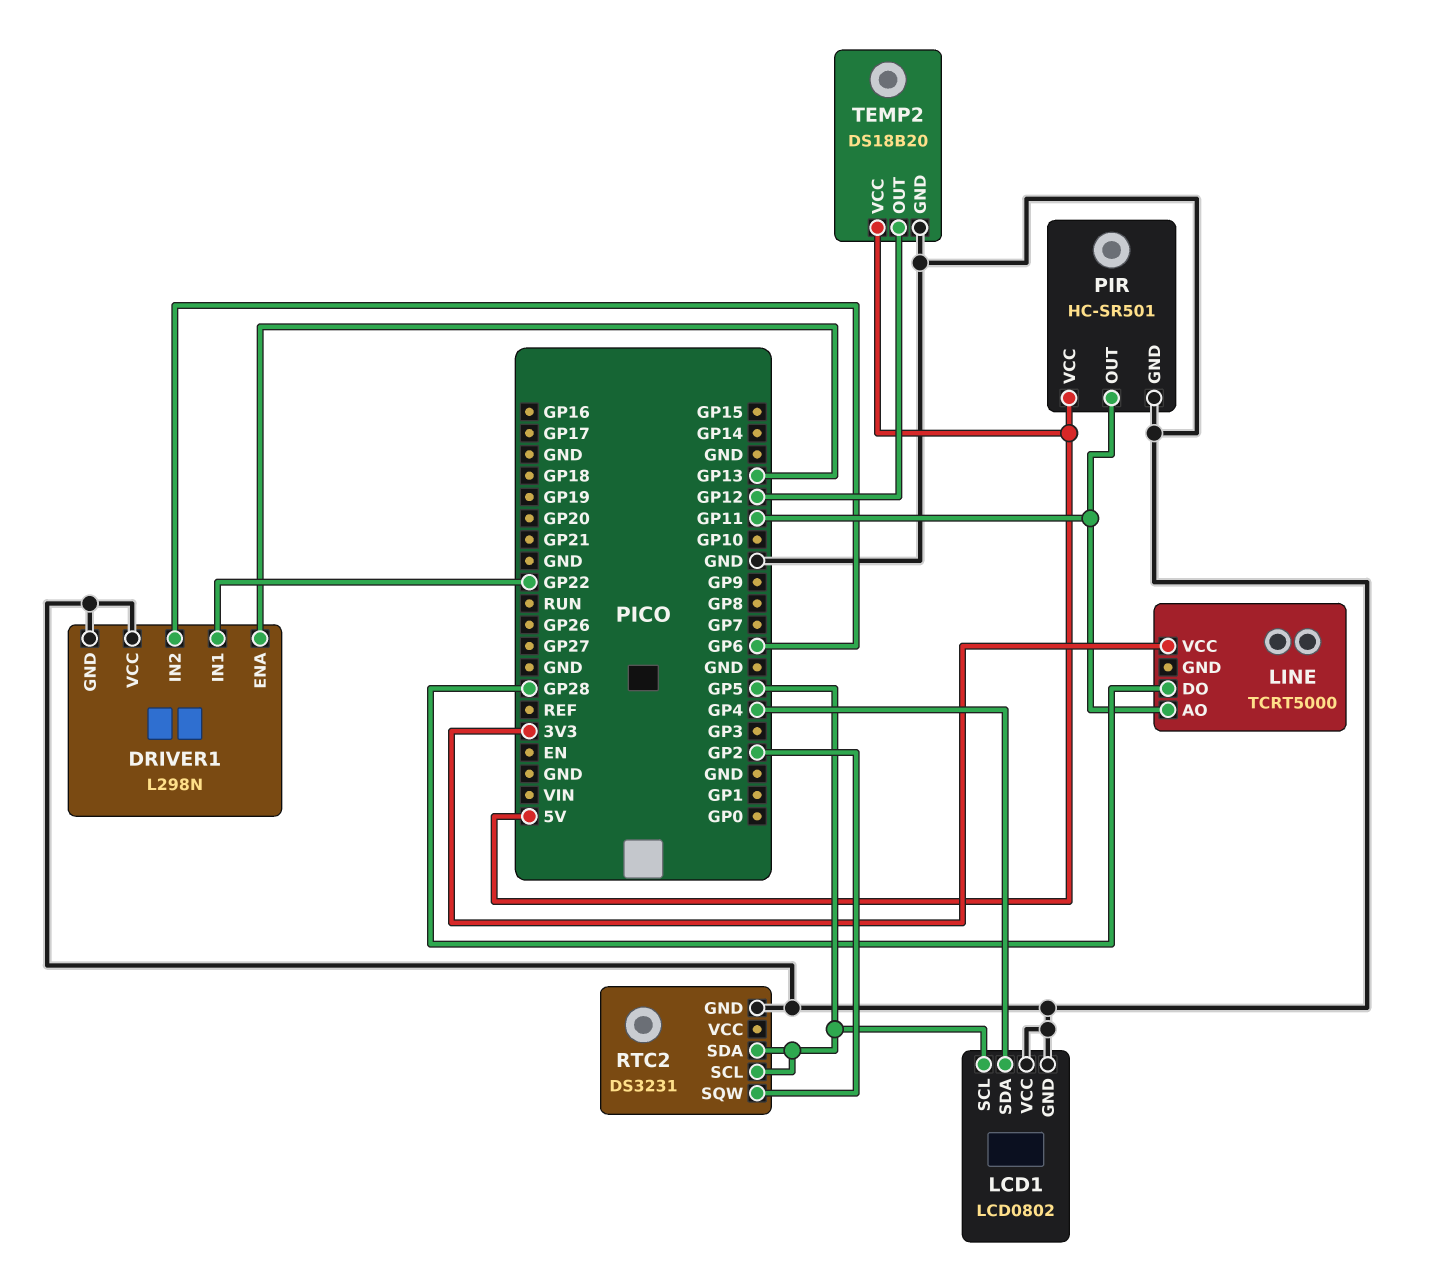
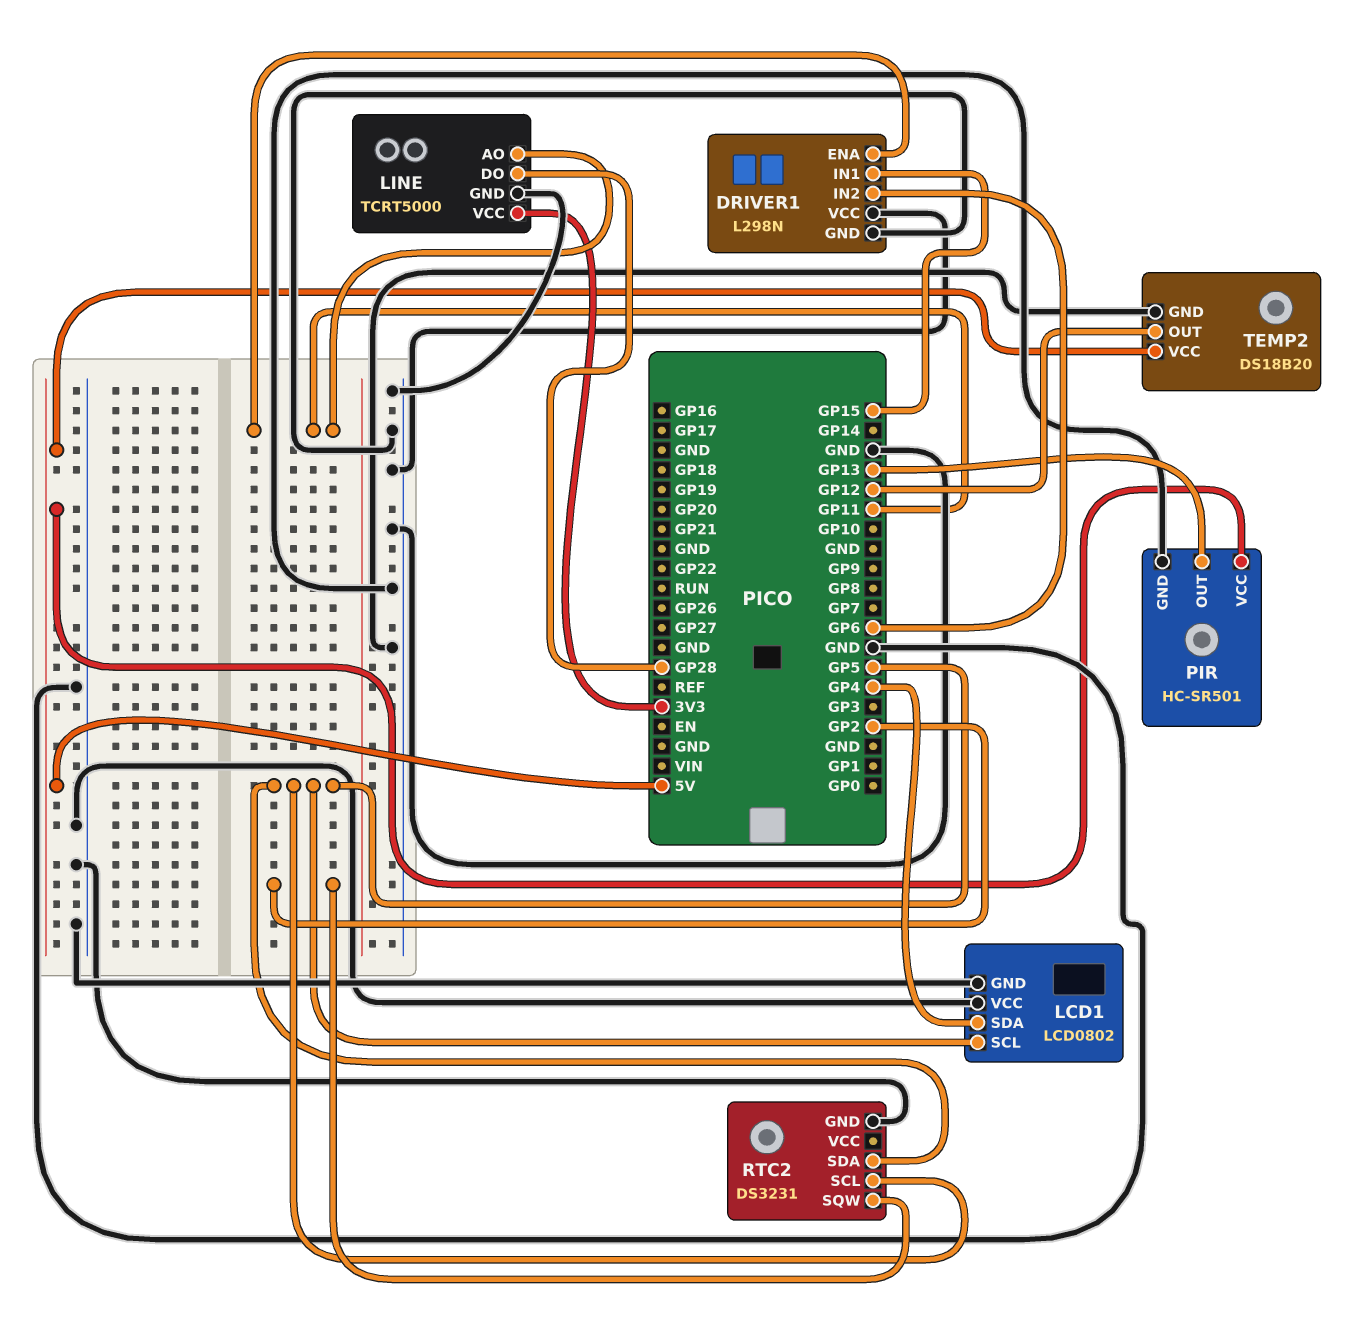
DRIVER1 pin ENA: GP13 -> GP11
DRIVER1 pin IN1: GP22 -> GP15
LINE pin GND: none -> GND
PIR pin OUT: GP11 -> GP13

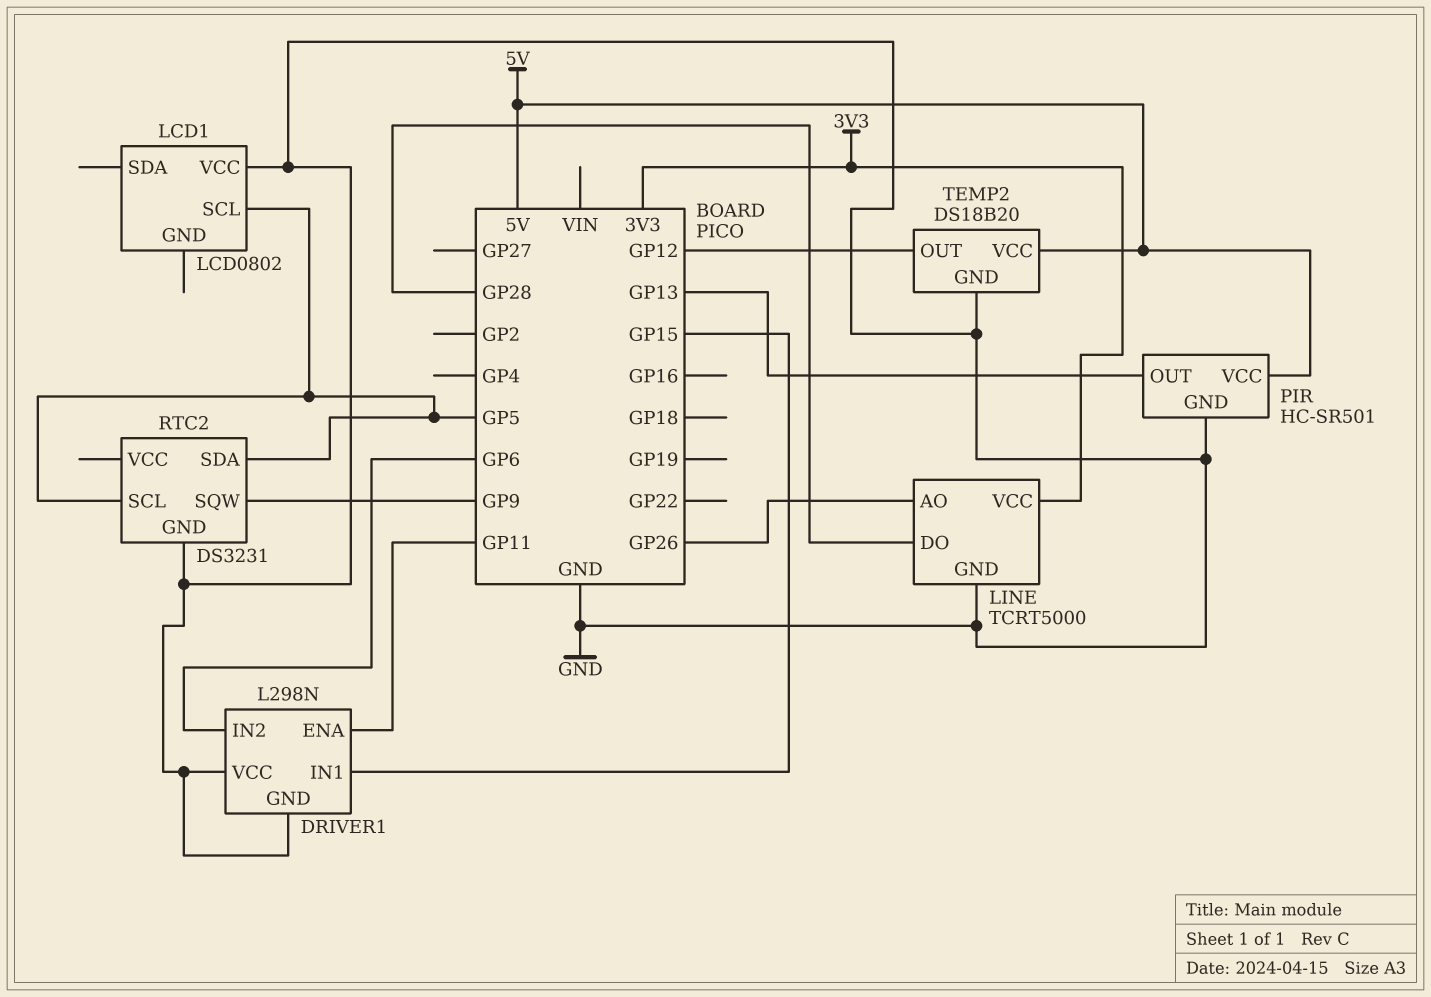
LCD1 pin GND: GND -> none
LCD1 pin SDA: GP4 -> none
LINE pin AO: GP11 -> GP26
RTC2 pin SQW: GP2 -> GP9

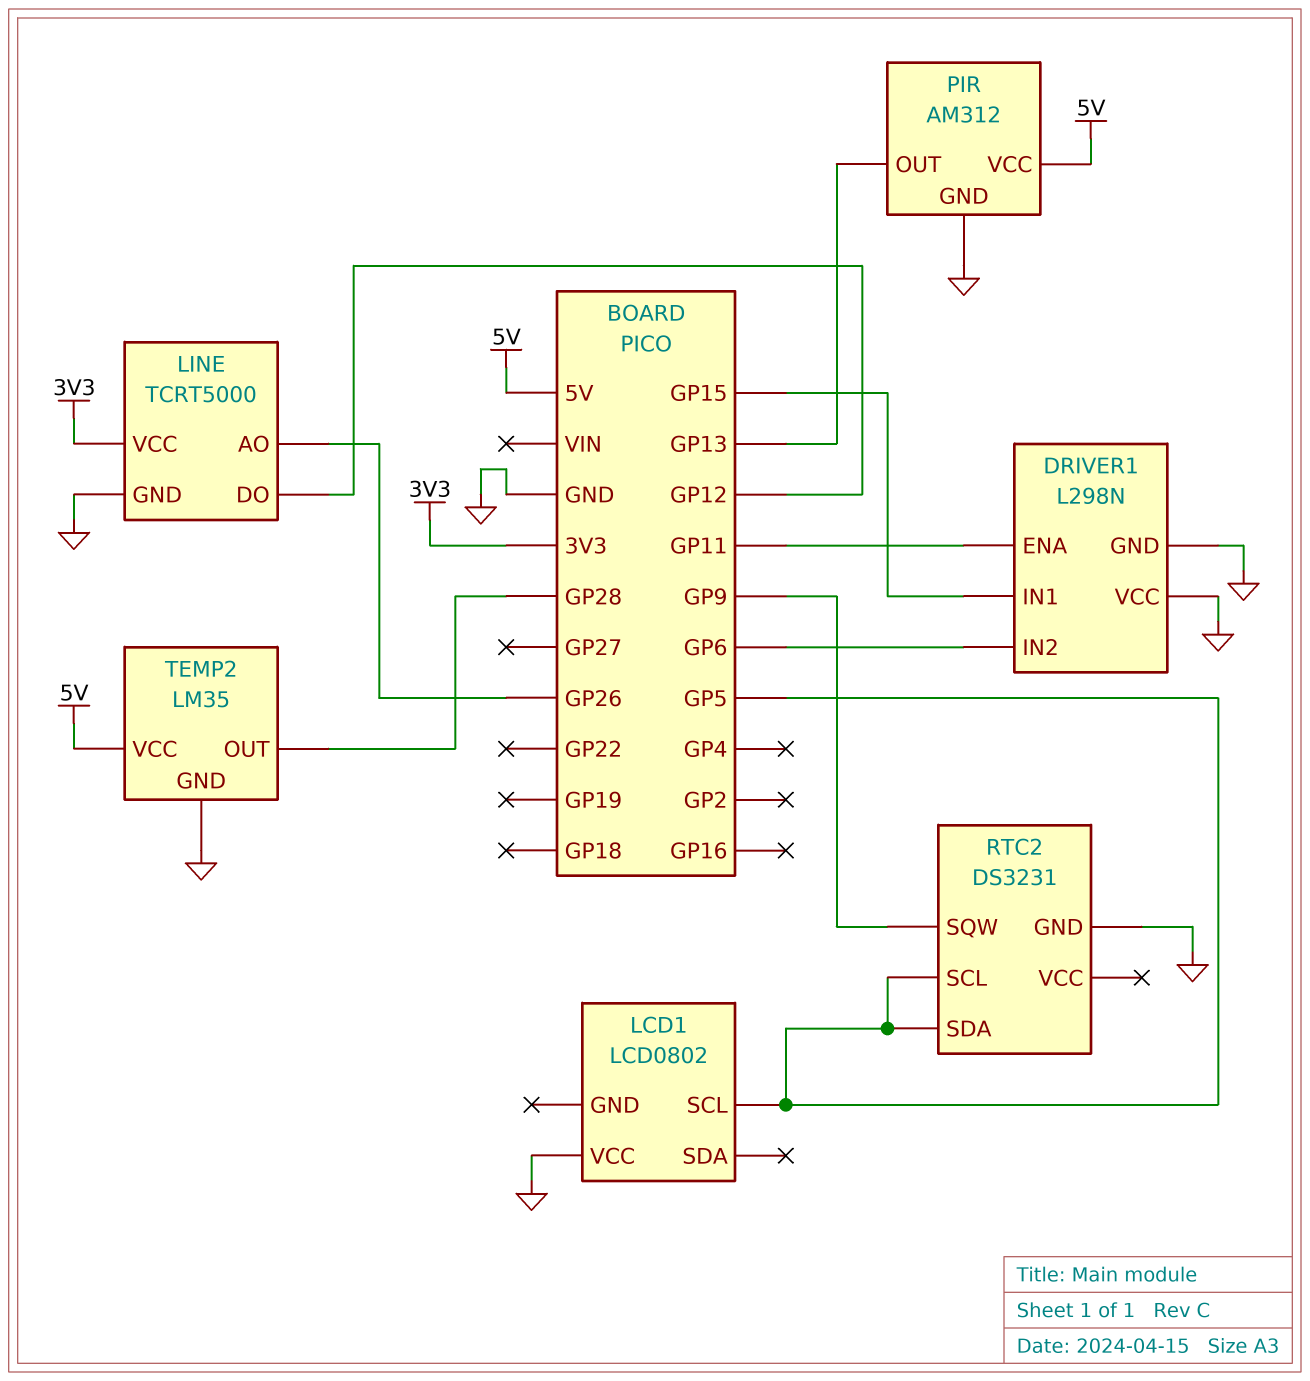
LINE pin DO: GP28 -> GP12
PIR: HC-SR501 -> AM312
TEMP2: DS18B20 -> LM35
TEMP2 pin OUT: GP12 -> GP28

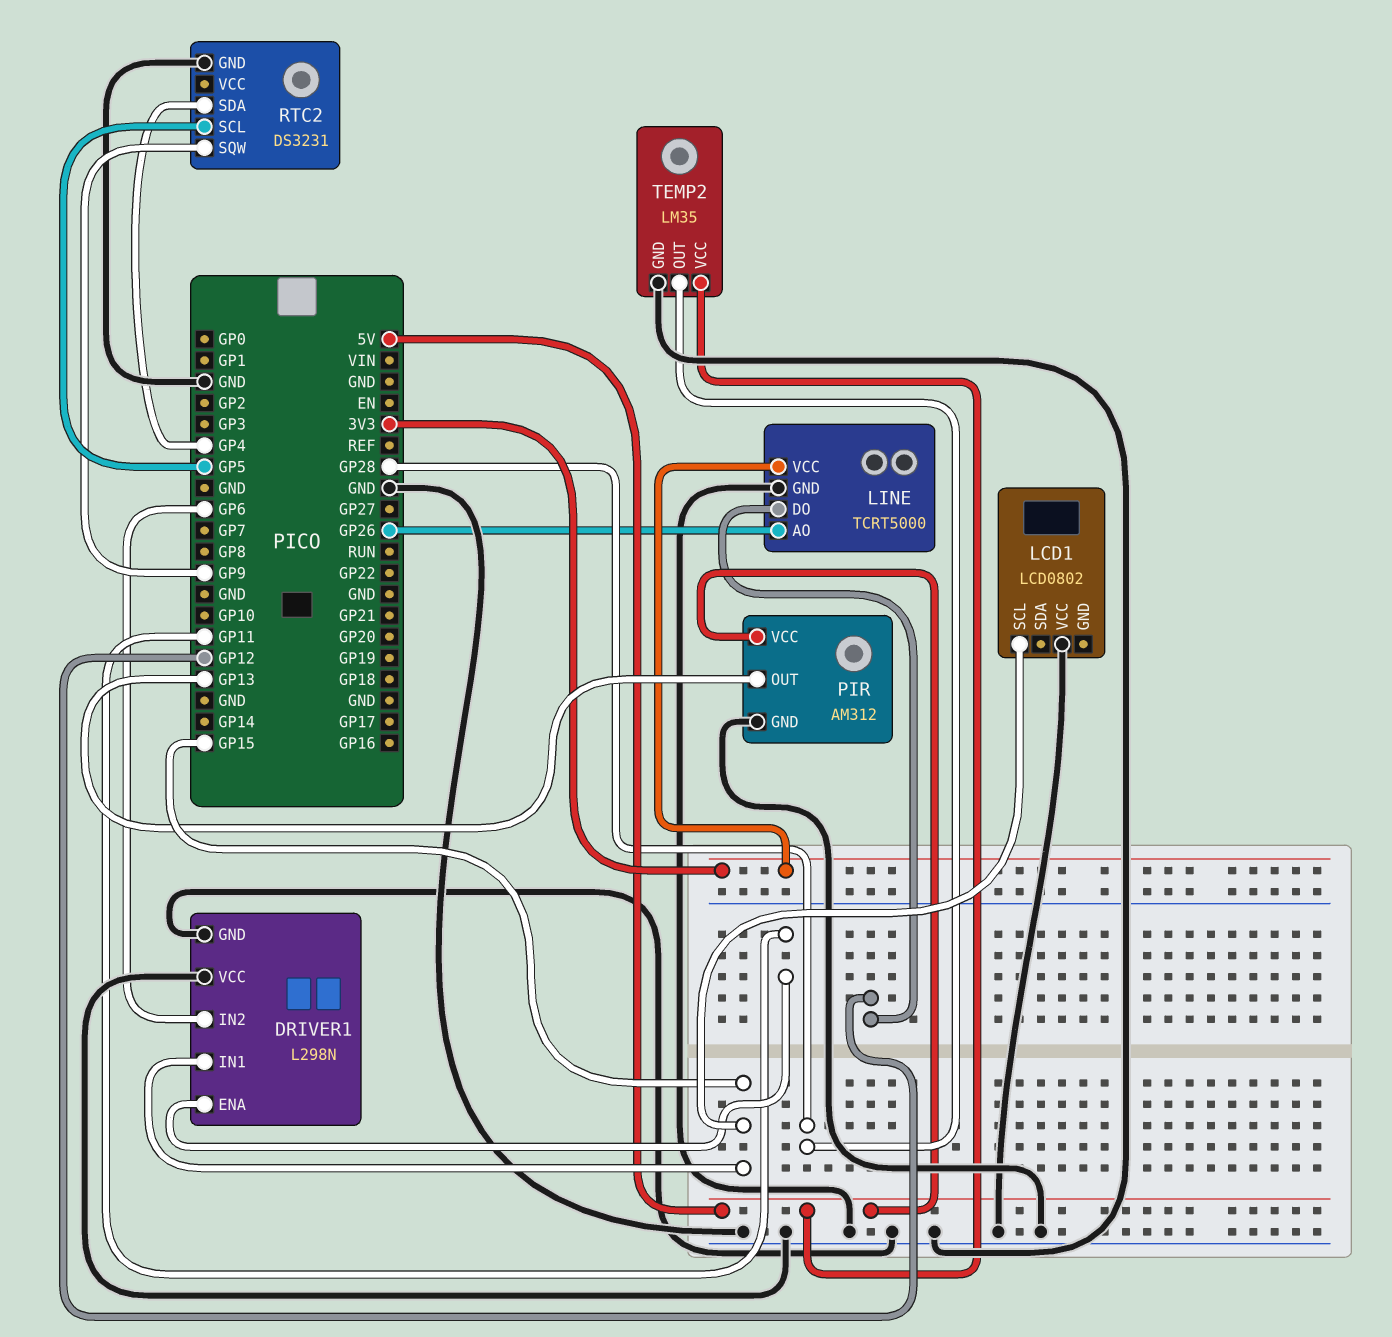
LCD1 pin SCL: GP5 -> GP15
RTC2 pin SDA: GP5 -> GP4

